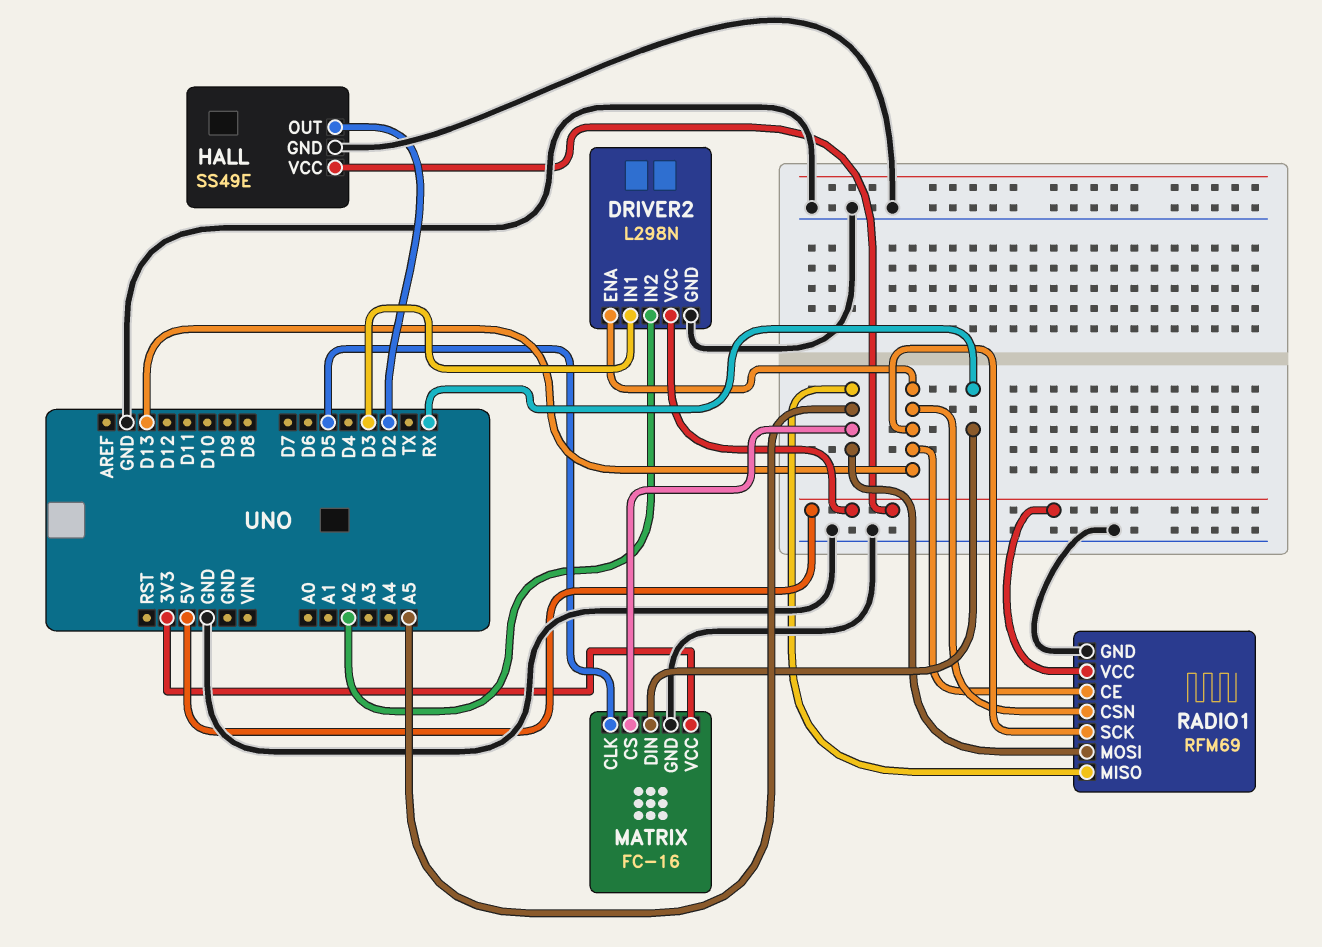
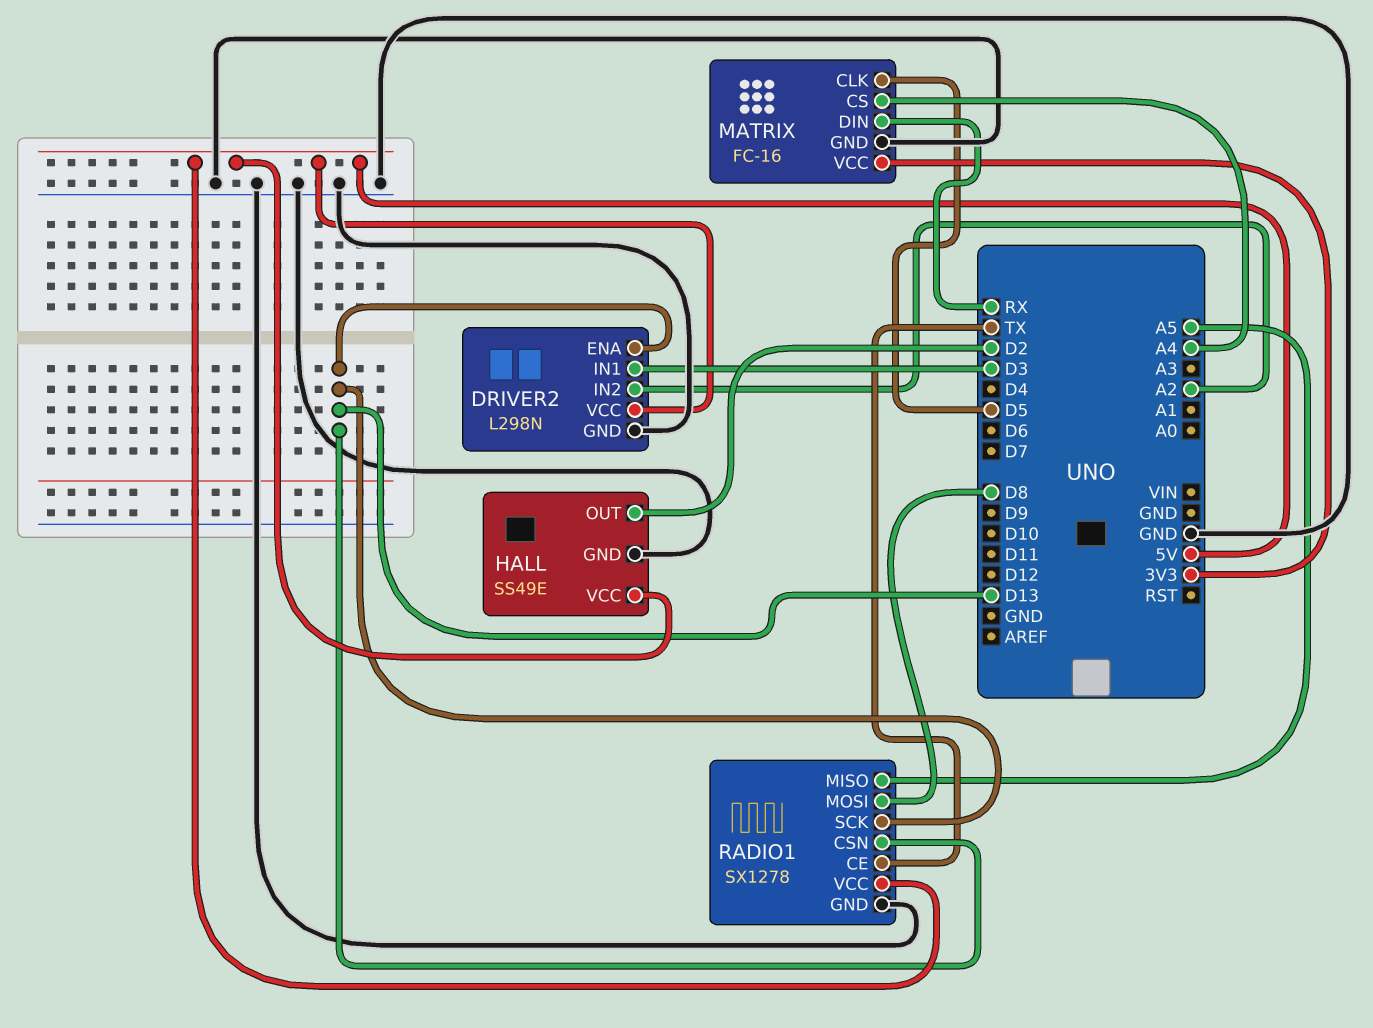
MATRIX pin CS: A5 -> A4
RADIO1: RFM69 -> SX1278
RADIO1 pin CE: D13 -> TX
RADIO1 pin MOSI: A5 -> D8

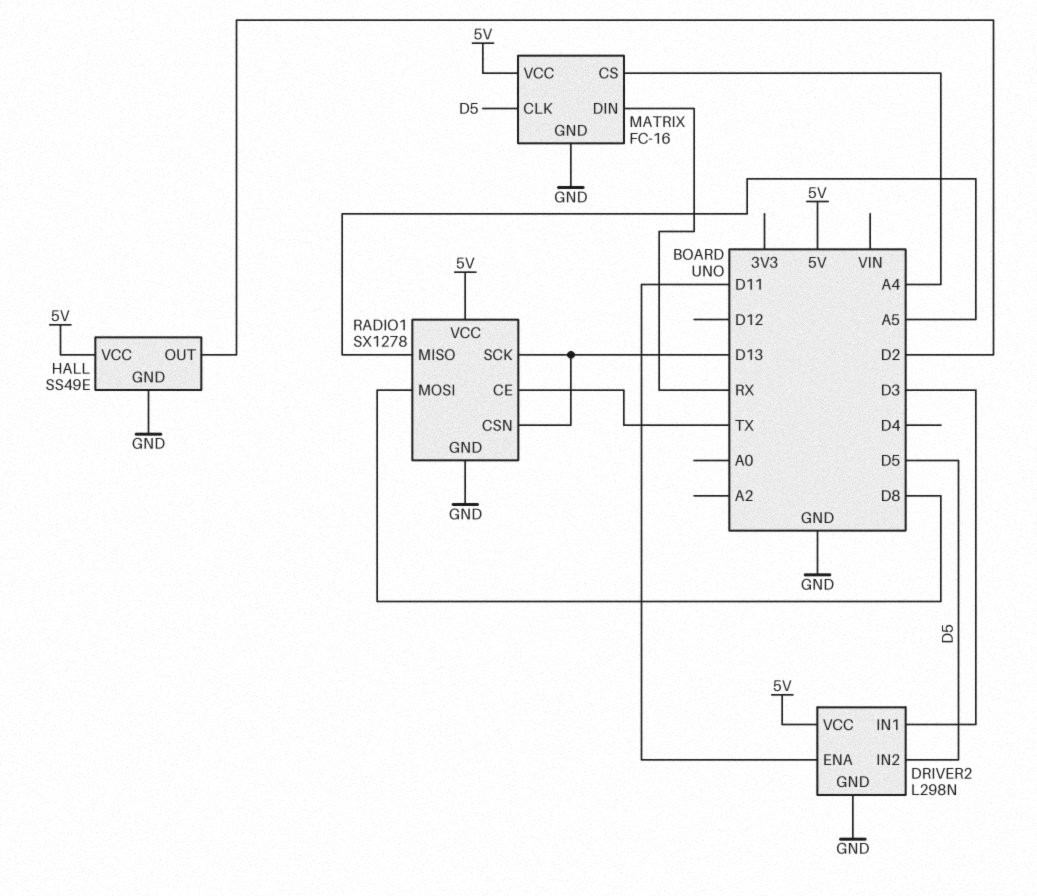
DRIVER2 pin ENA: D13 -> D11
DRIVER2 pin IN2: A2 -> D5
MATRIX pin VCC: 3V3 -> 5V

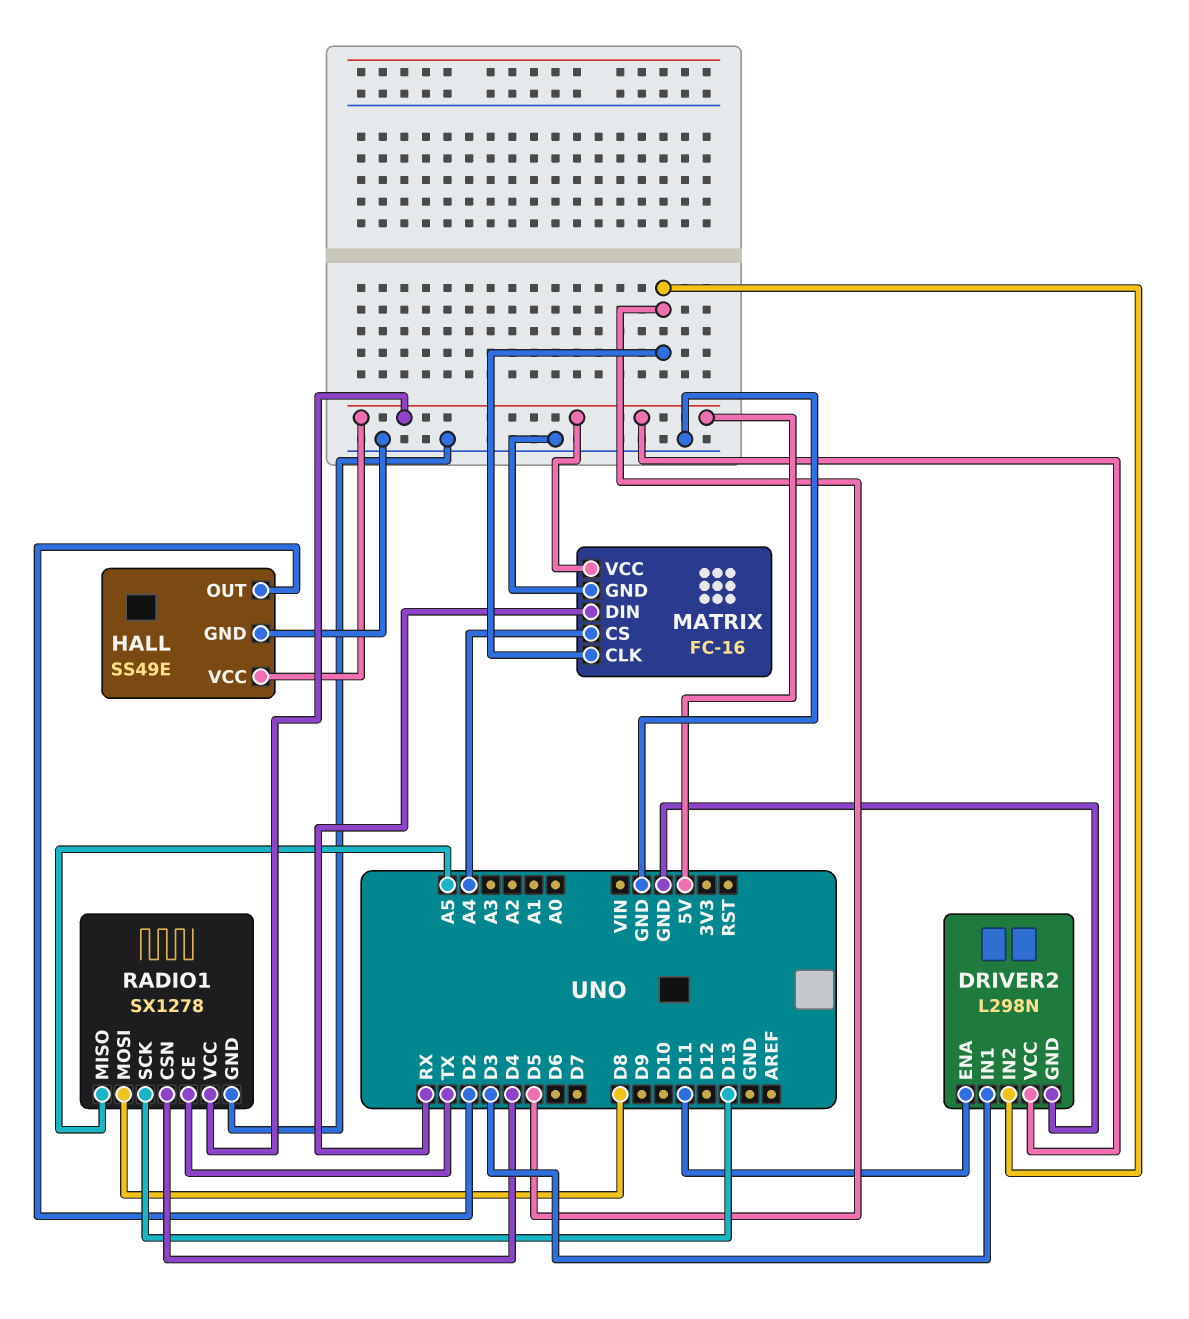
RADIO1 pin CSN: D13 -> D4

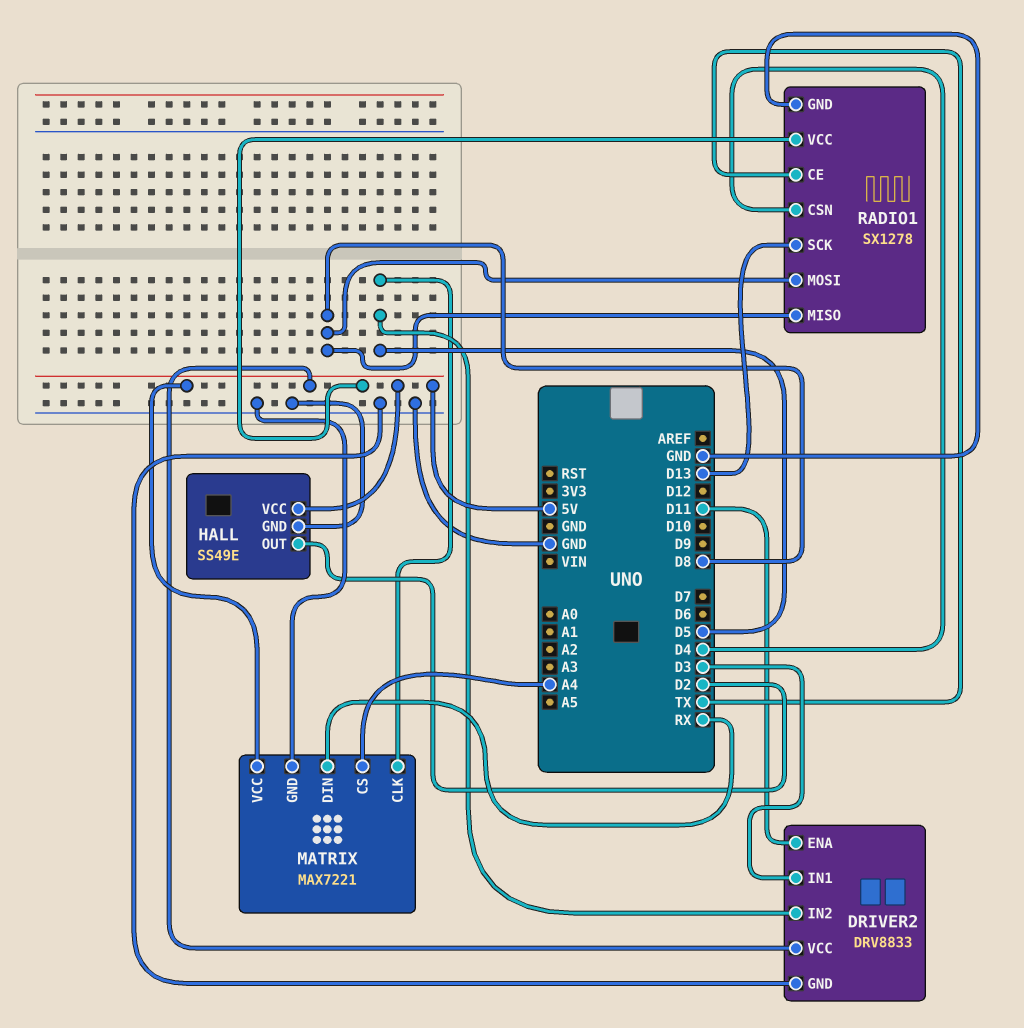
DRIVER2: L298N -> DRV8833
MATRIX: FC-16 -> MAX7221
RADIO1 pin MISO: A5 -> D8

